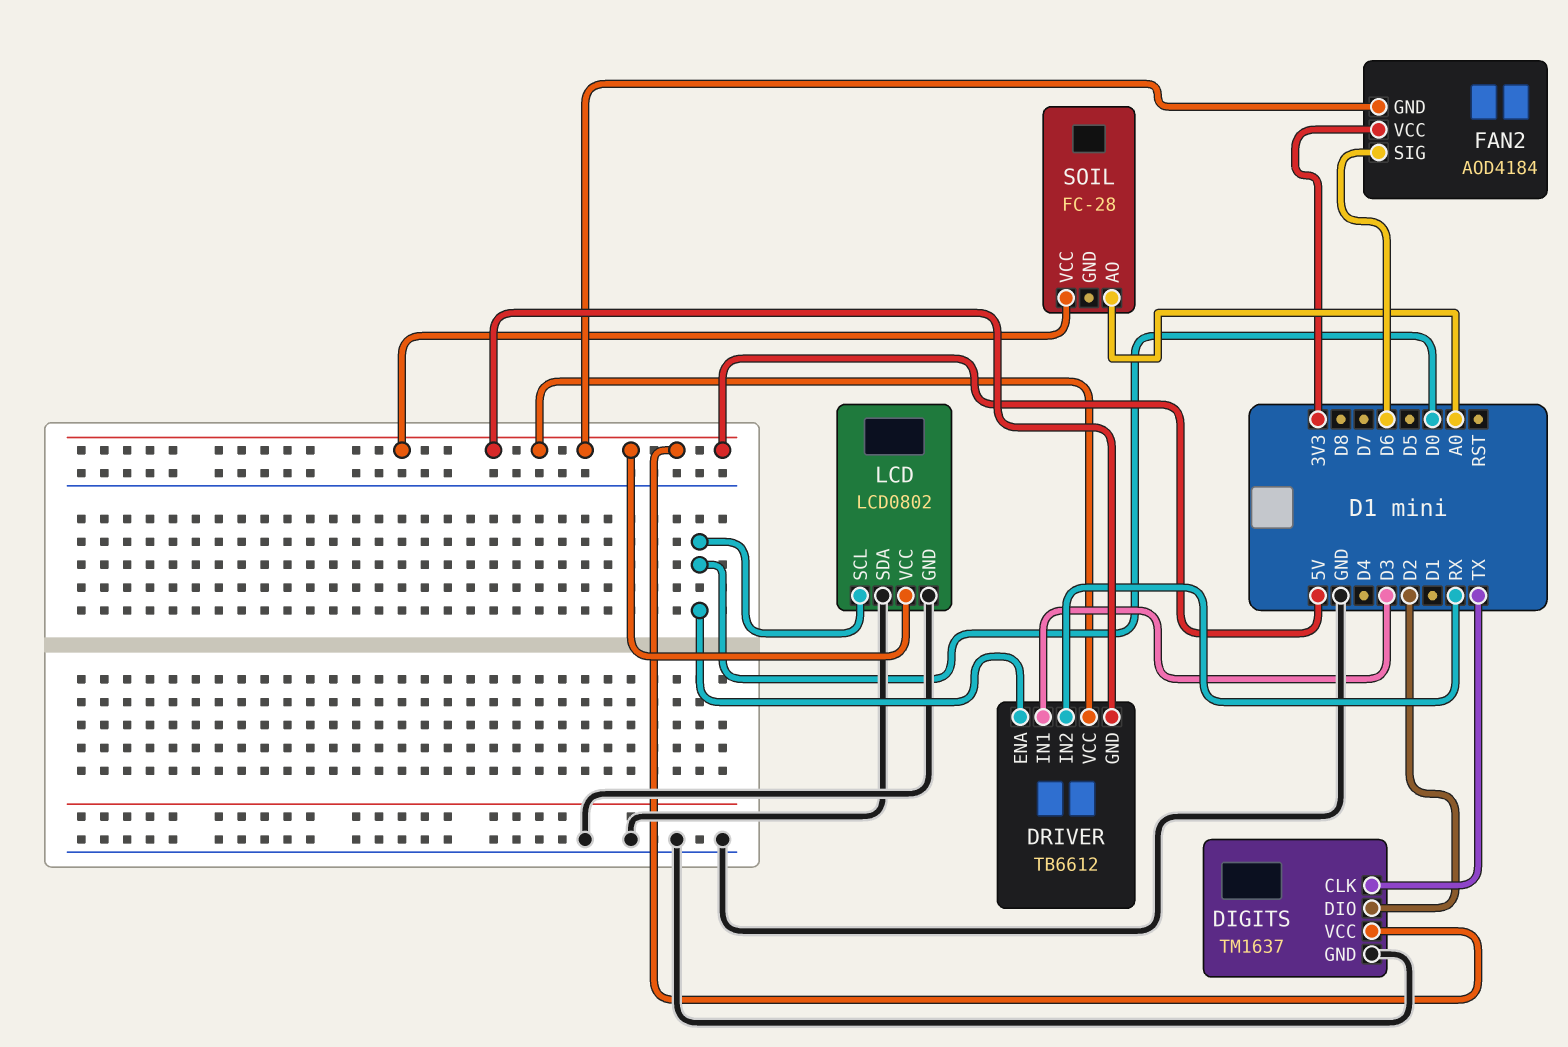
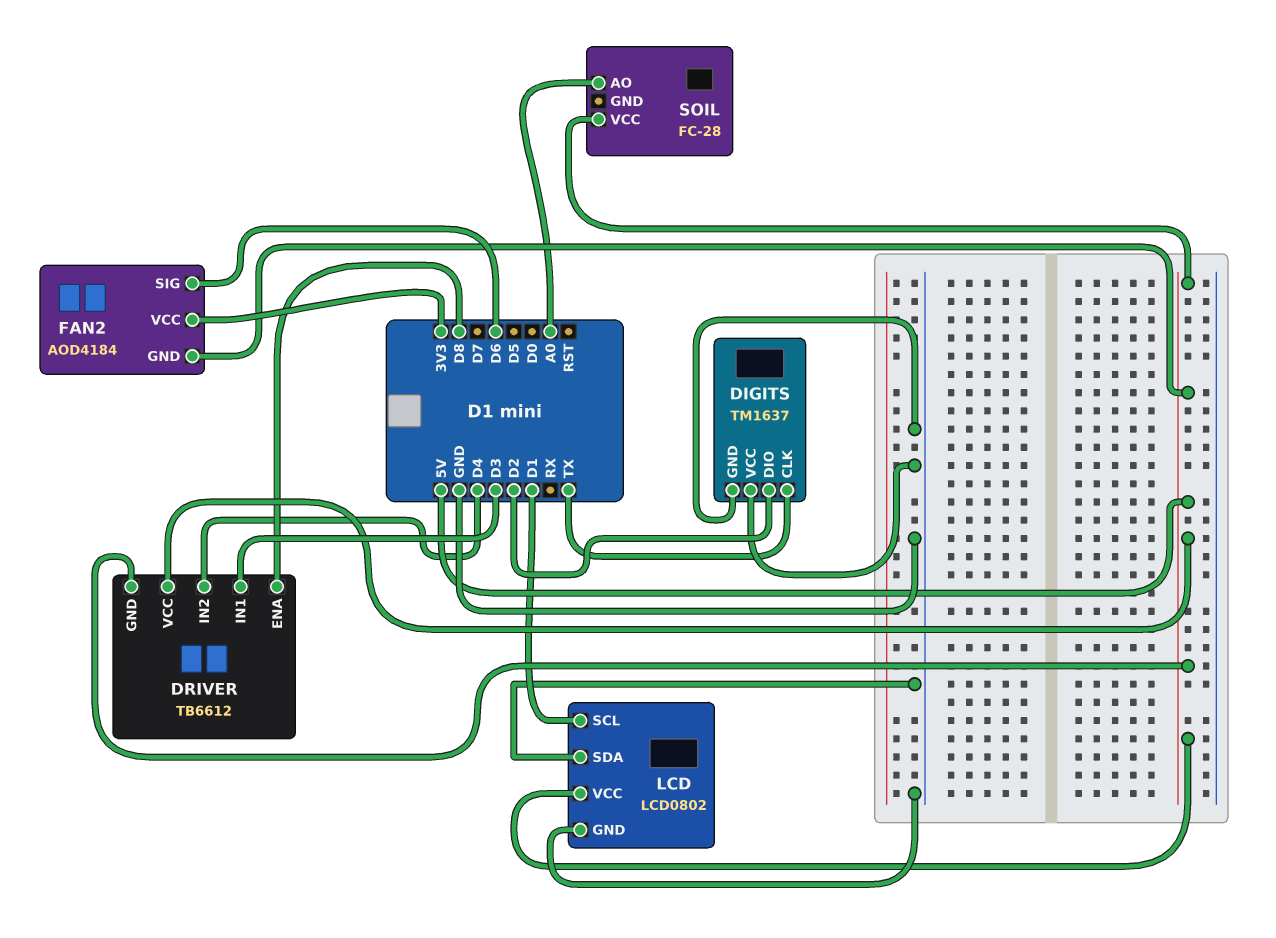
DIGITS pin VCC: 5V -> GND
DRIVER pin ENA: D0 -> D8
DRIVER pin IN2: RX -> D4
LCD pin SCL: D0 -> D1

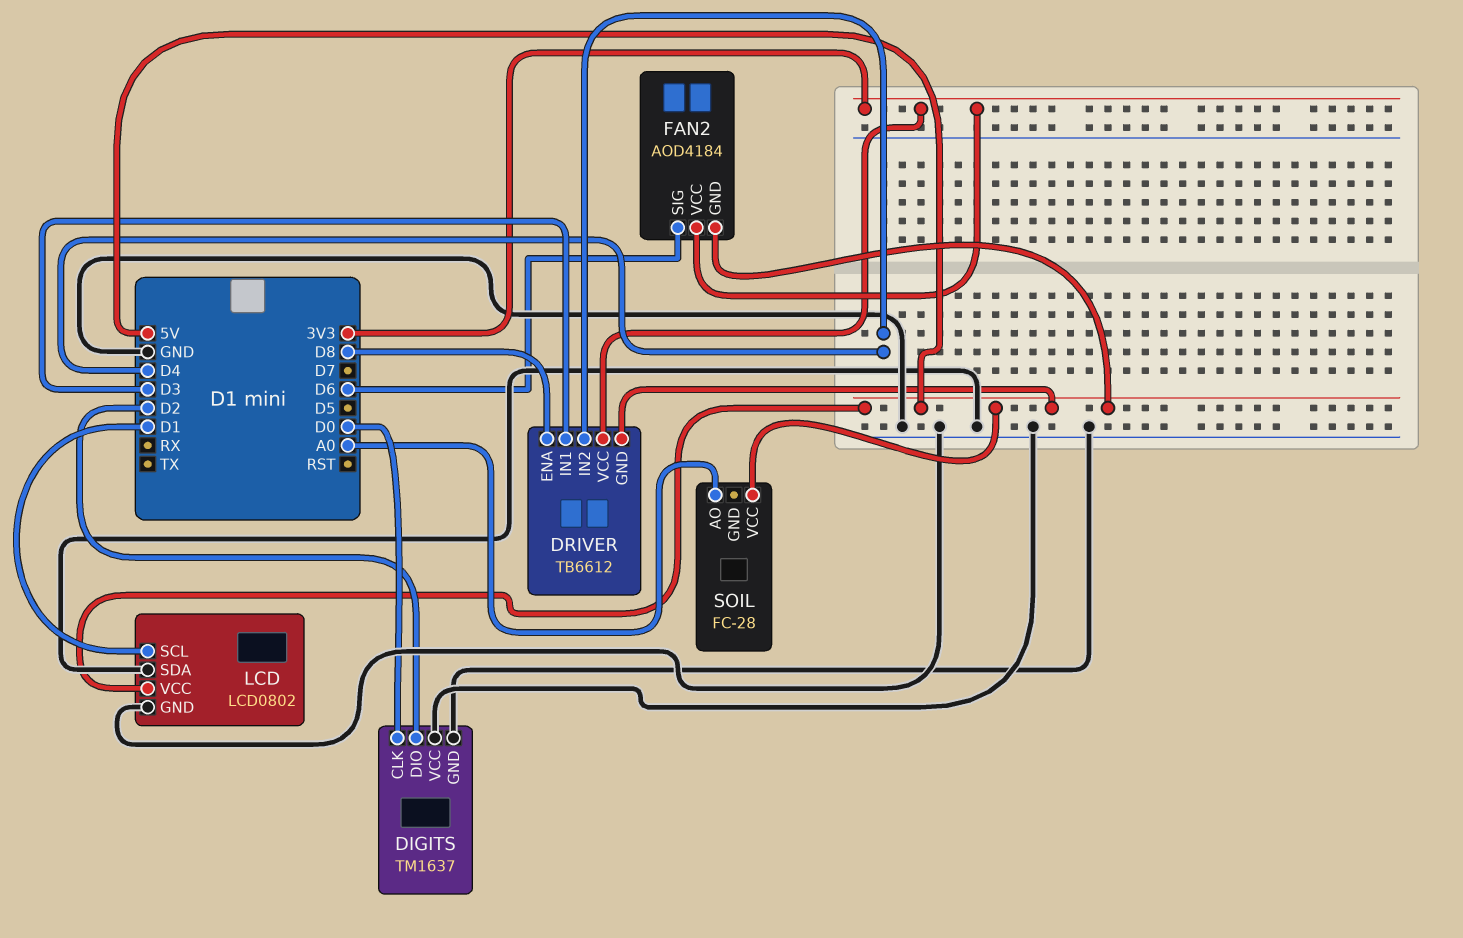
DIGITS pin CLK: TX -> D0
DRIVER pin VCC: 5V -> 3V3

